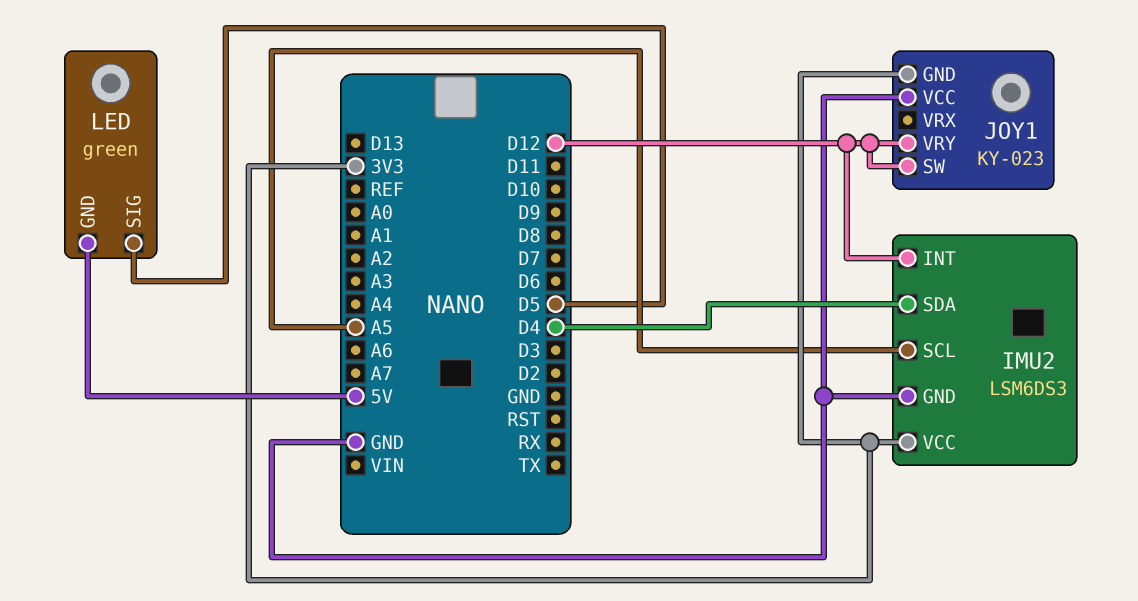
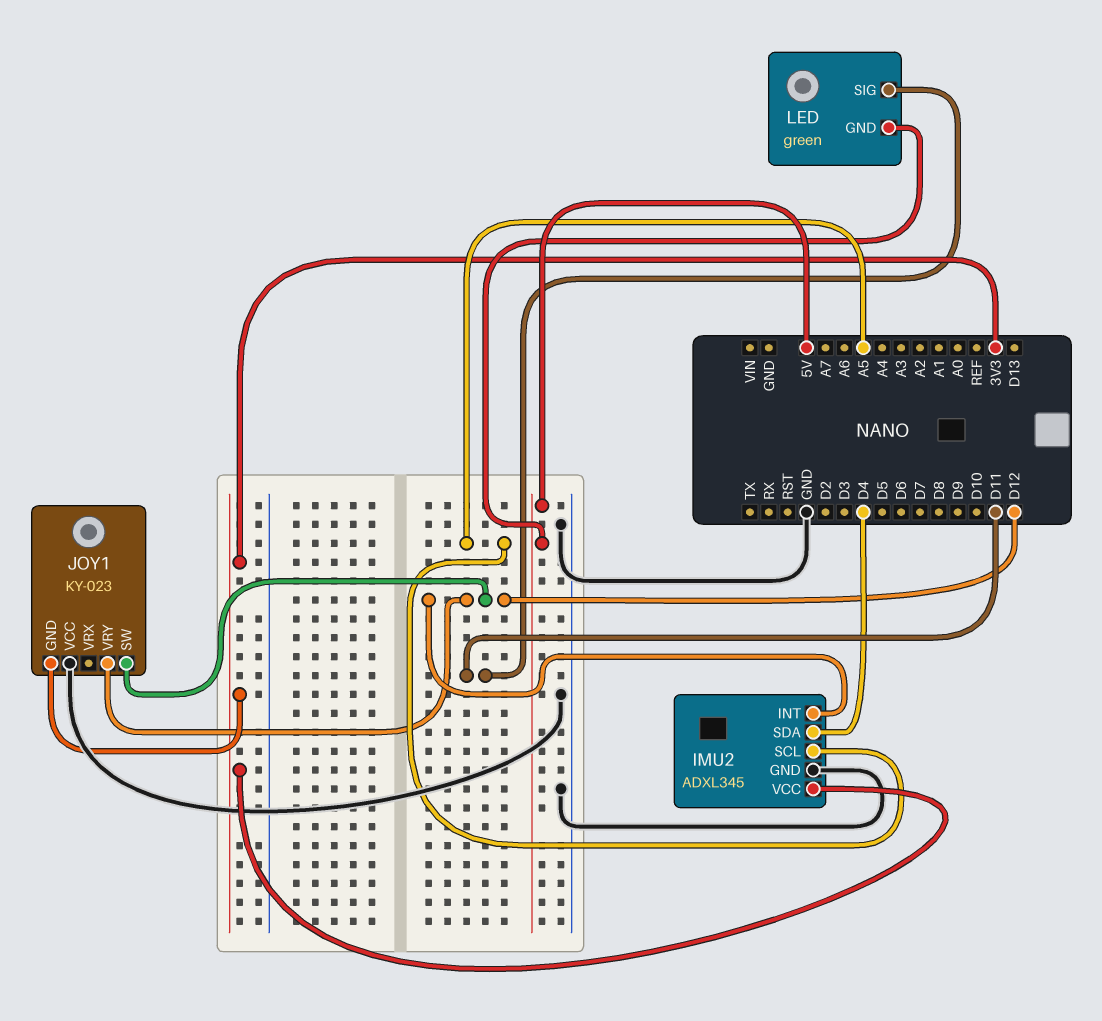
IMU2: LSM6DS3 -> ADXL345
LED pin SIG: D5 -> D11

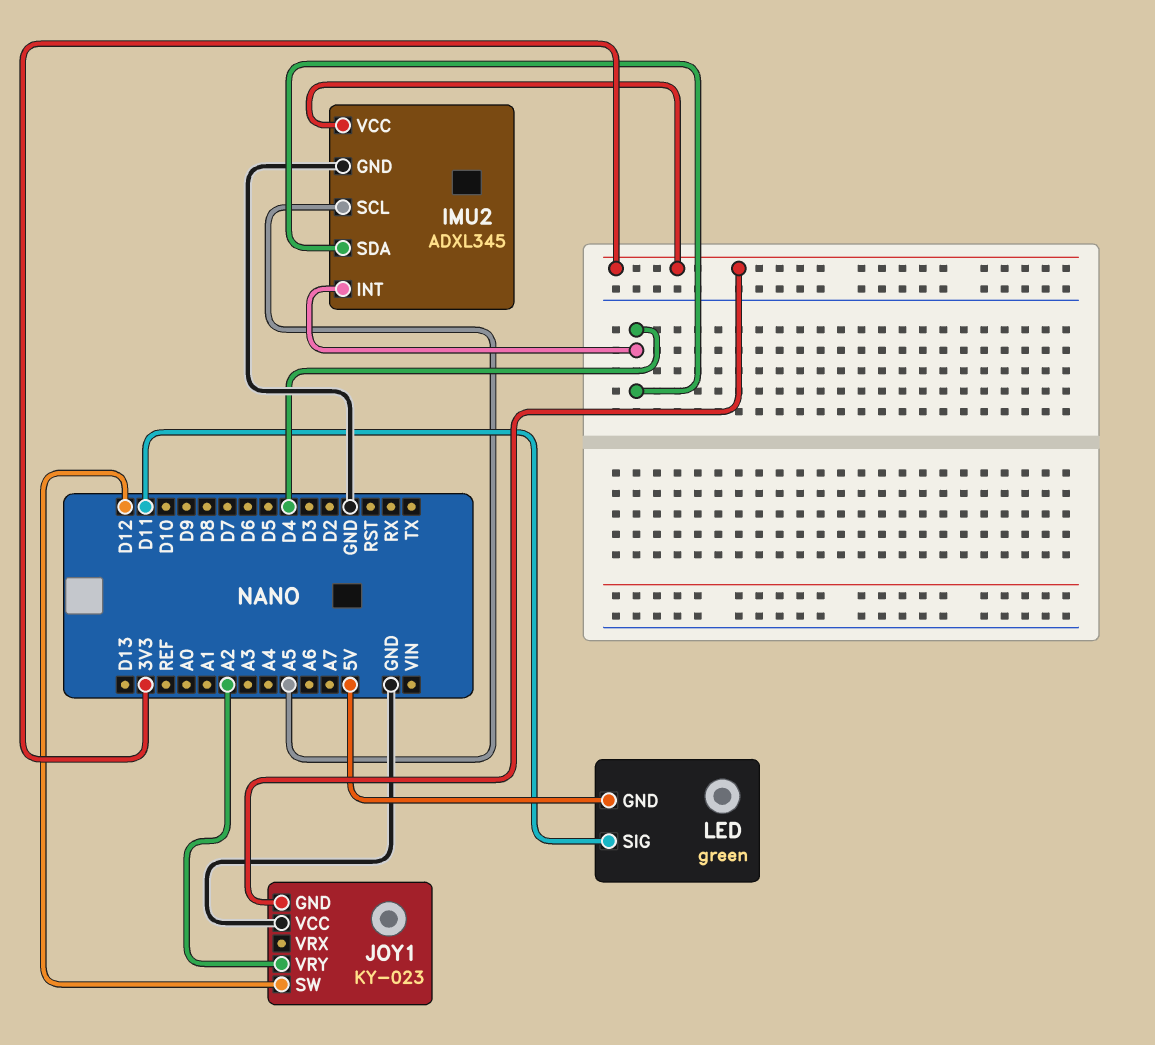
IMU2 pin INT: D12 -> D4
JOY1 pin VRY: D12 -> A2

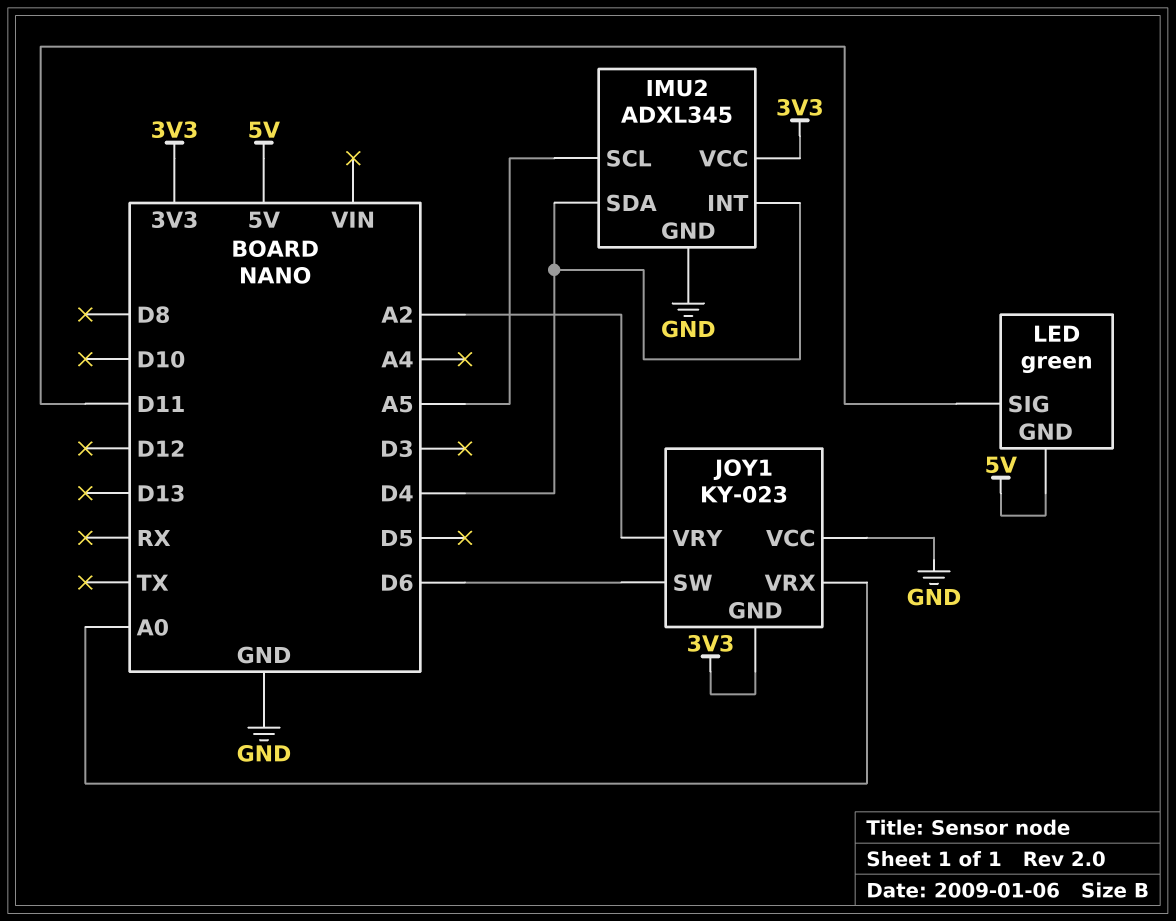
JOY1 pin SW: D12 -> D6
JOY1 pin VRX: none -> A0

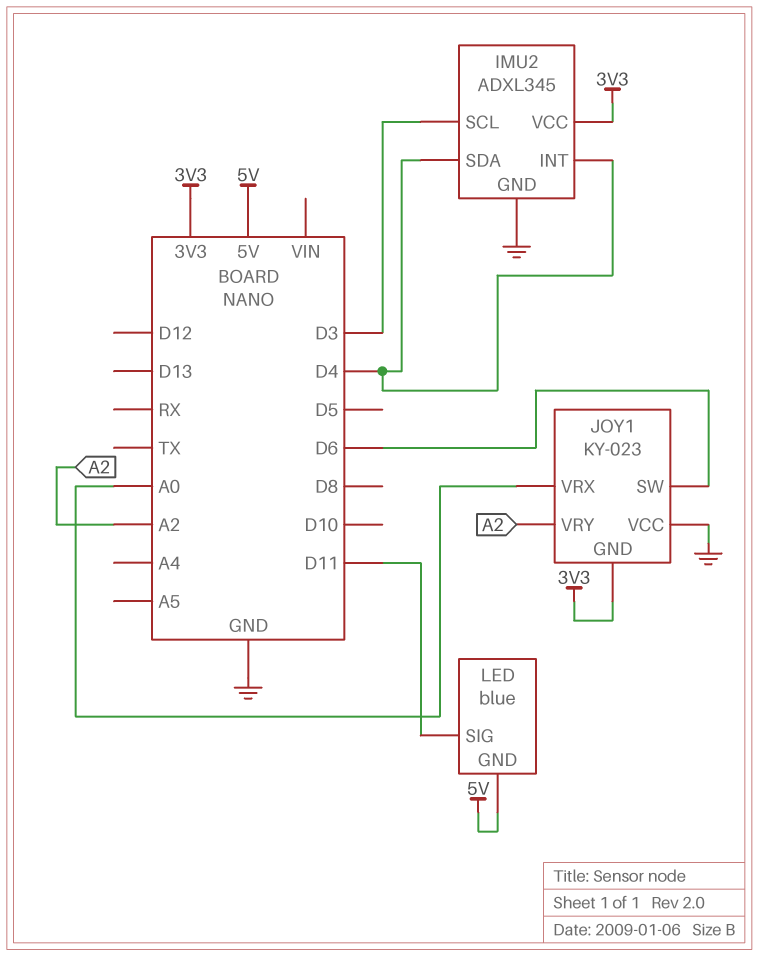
IMU2 pin SCL: A5 -> D3
LED: green -> blue

